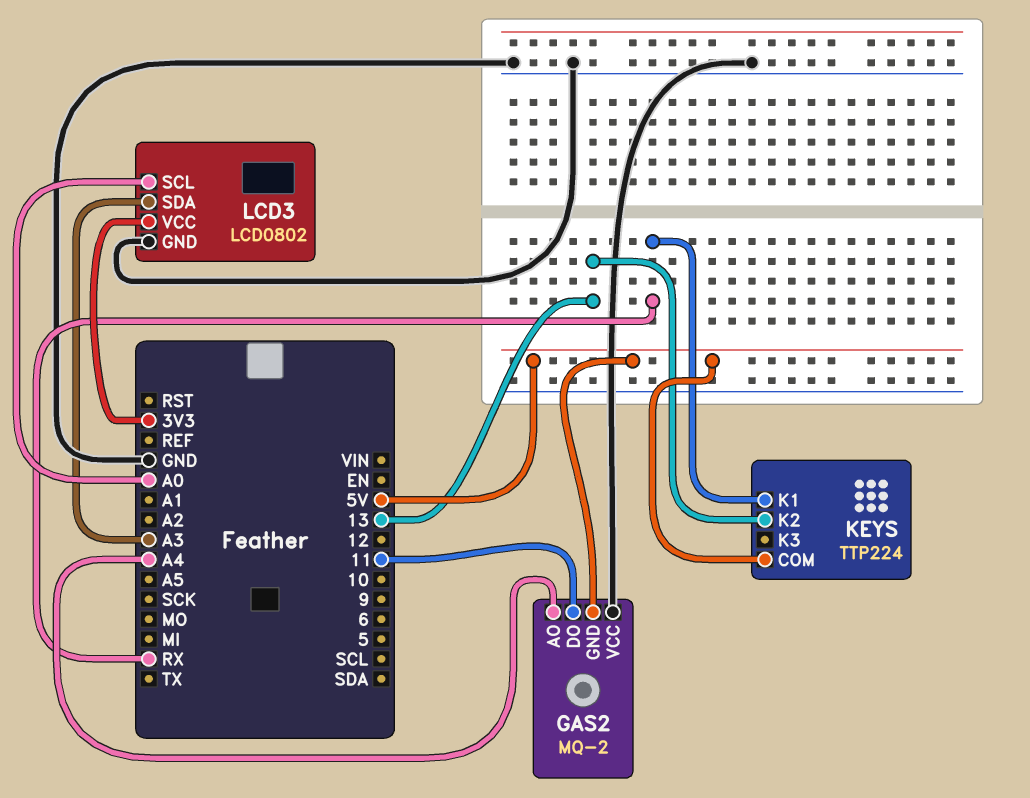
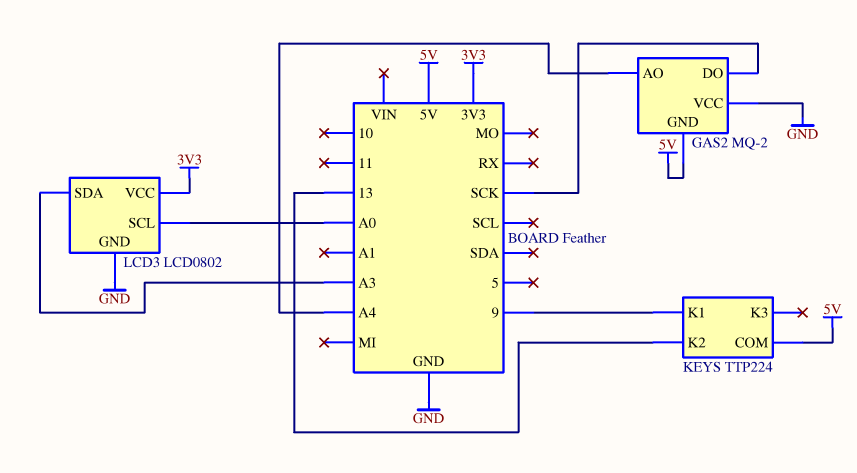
GAS2 pin DO: 11 -> SCK
KEYS pin K1: RX -> 9

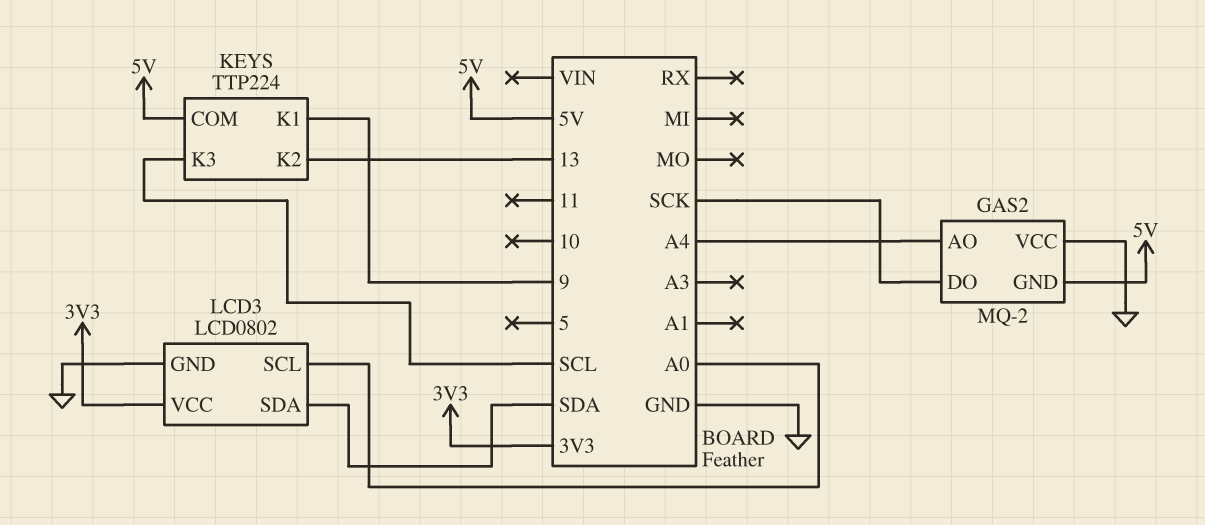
KEYS pin K3: none -> SCL
LCD3 pin SDA: A3 -> SDA

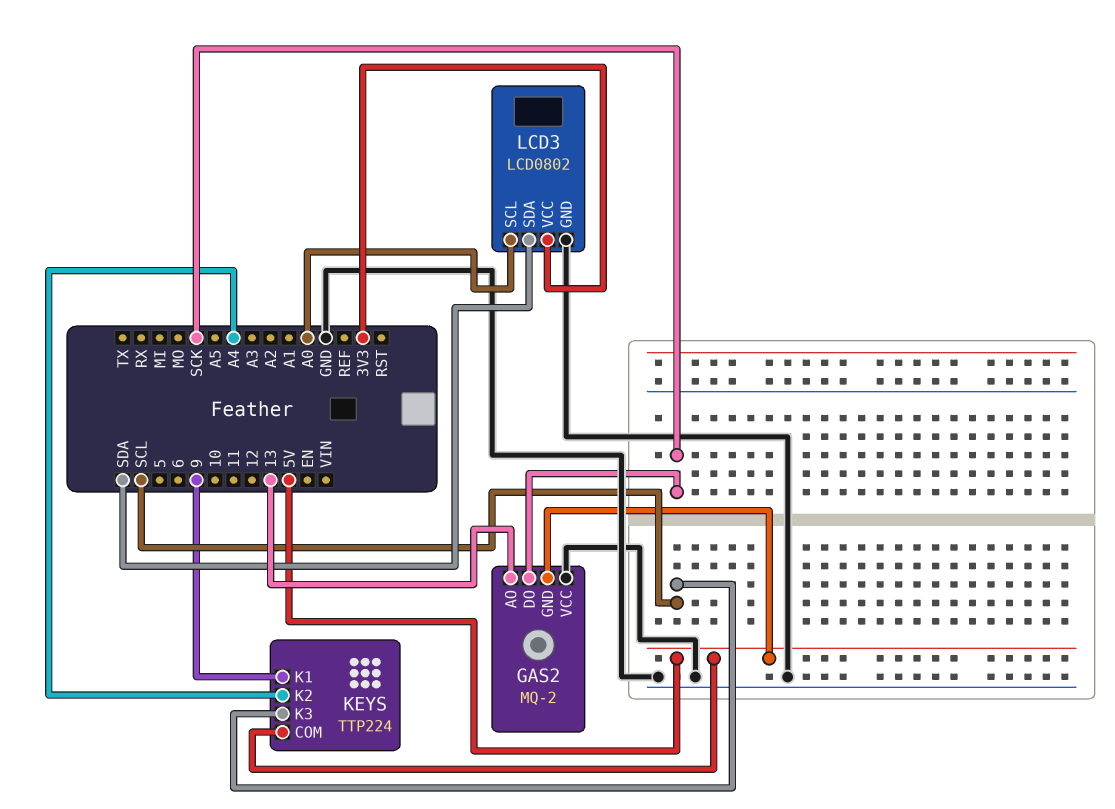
GAS2 pin AO: A4 -> 13
KEYS pin K2: 13 -> A4

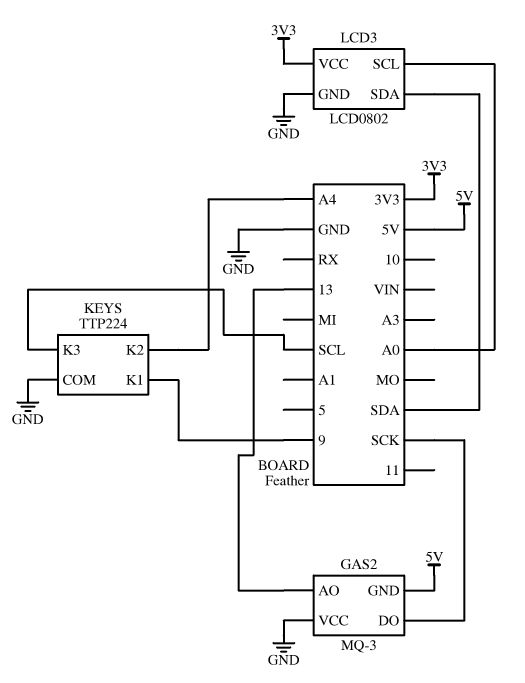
GAS2: MQ-2 -> MQ-3
KEYS pin COM: 5V -> GND

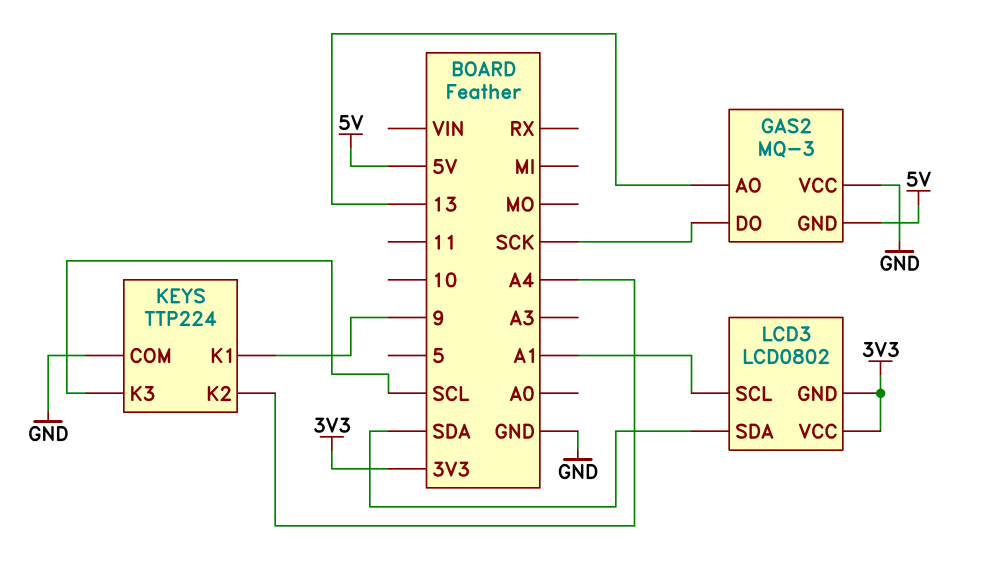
LCD3 pin GND: GND -> 3V3
LCD3 pin SCL: A0 -> A1

